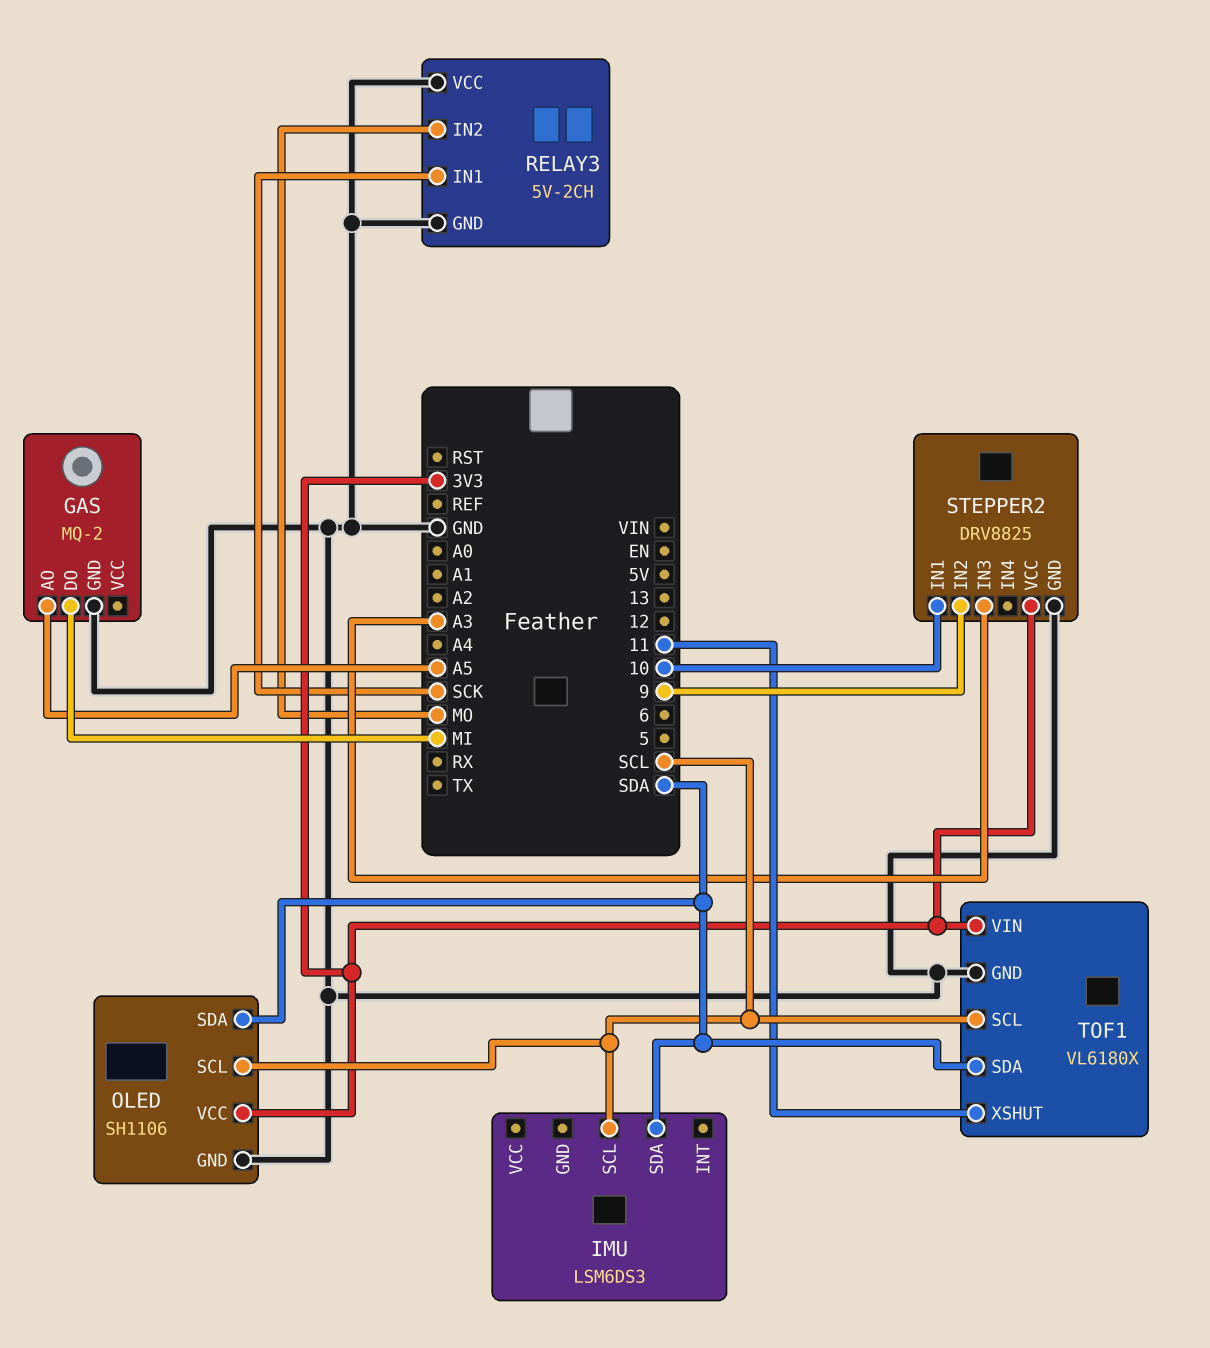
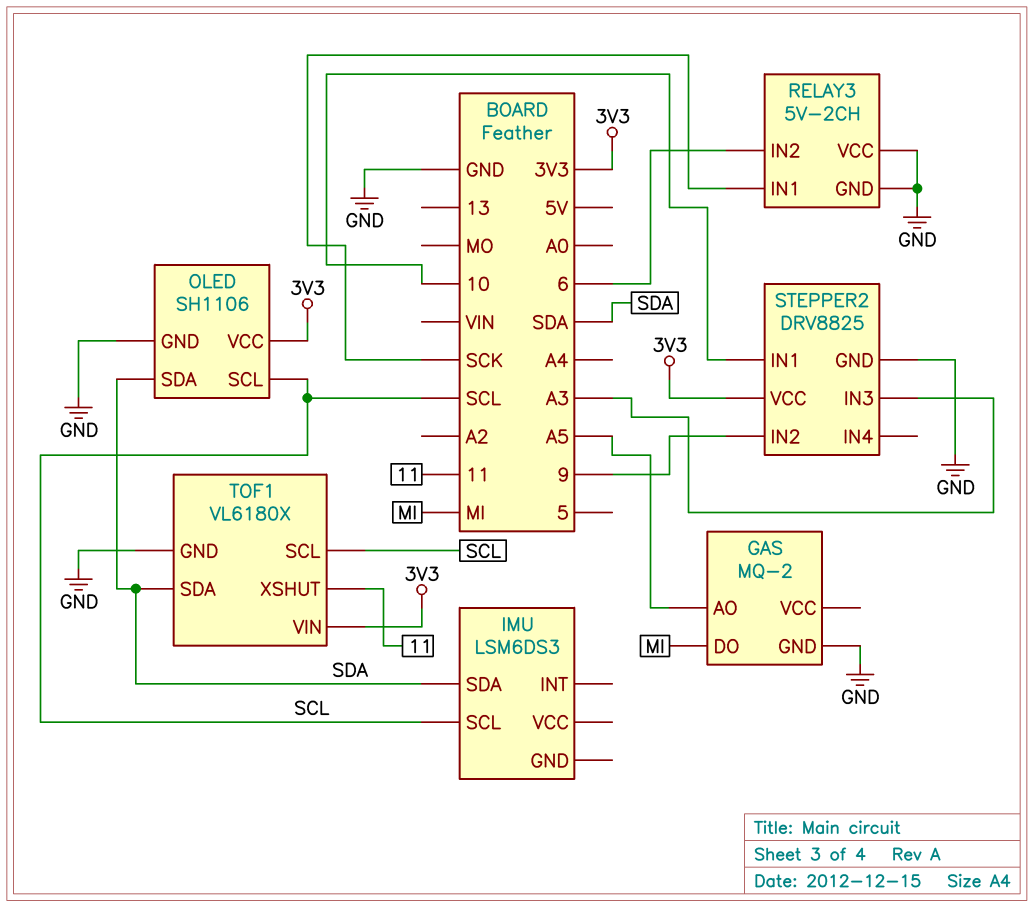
RELAY3 pin IN2: MO -> 6

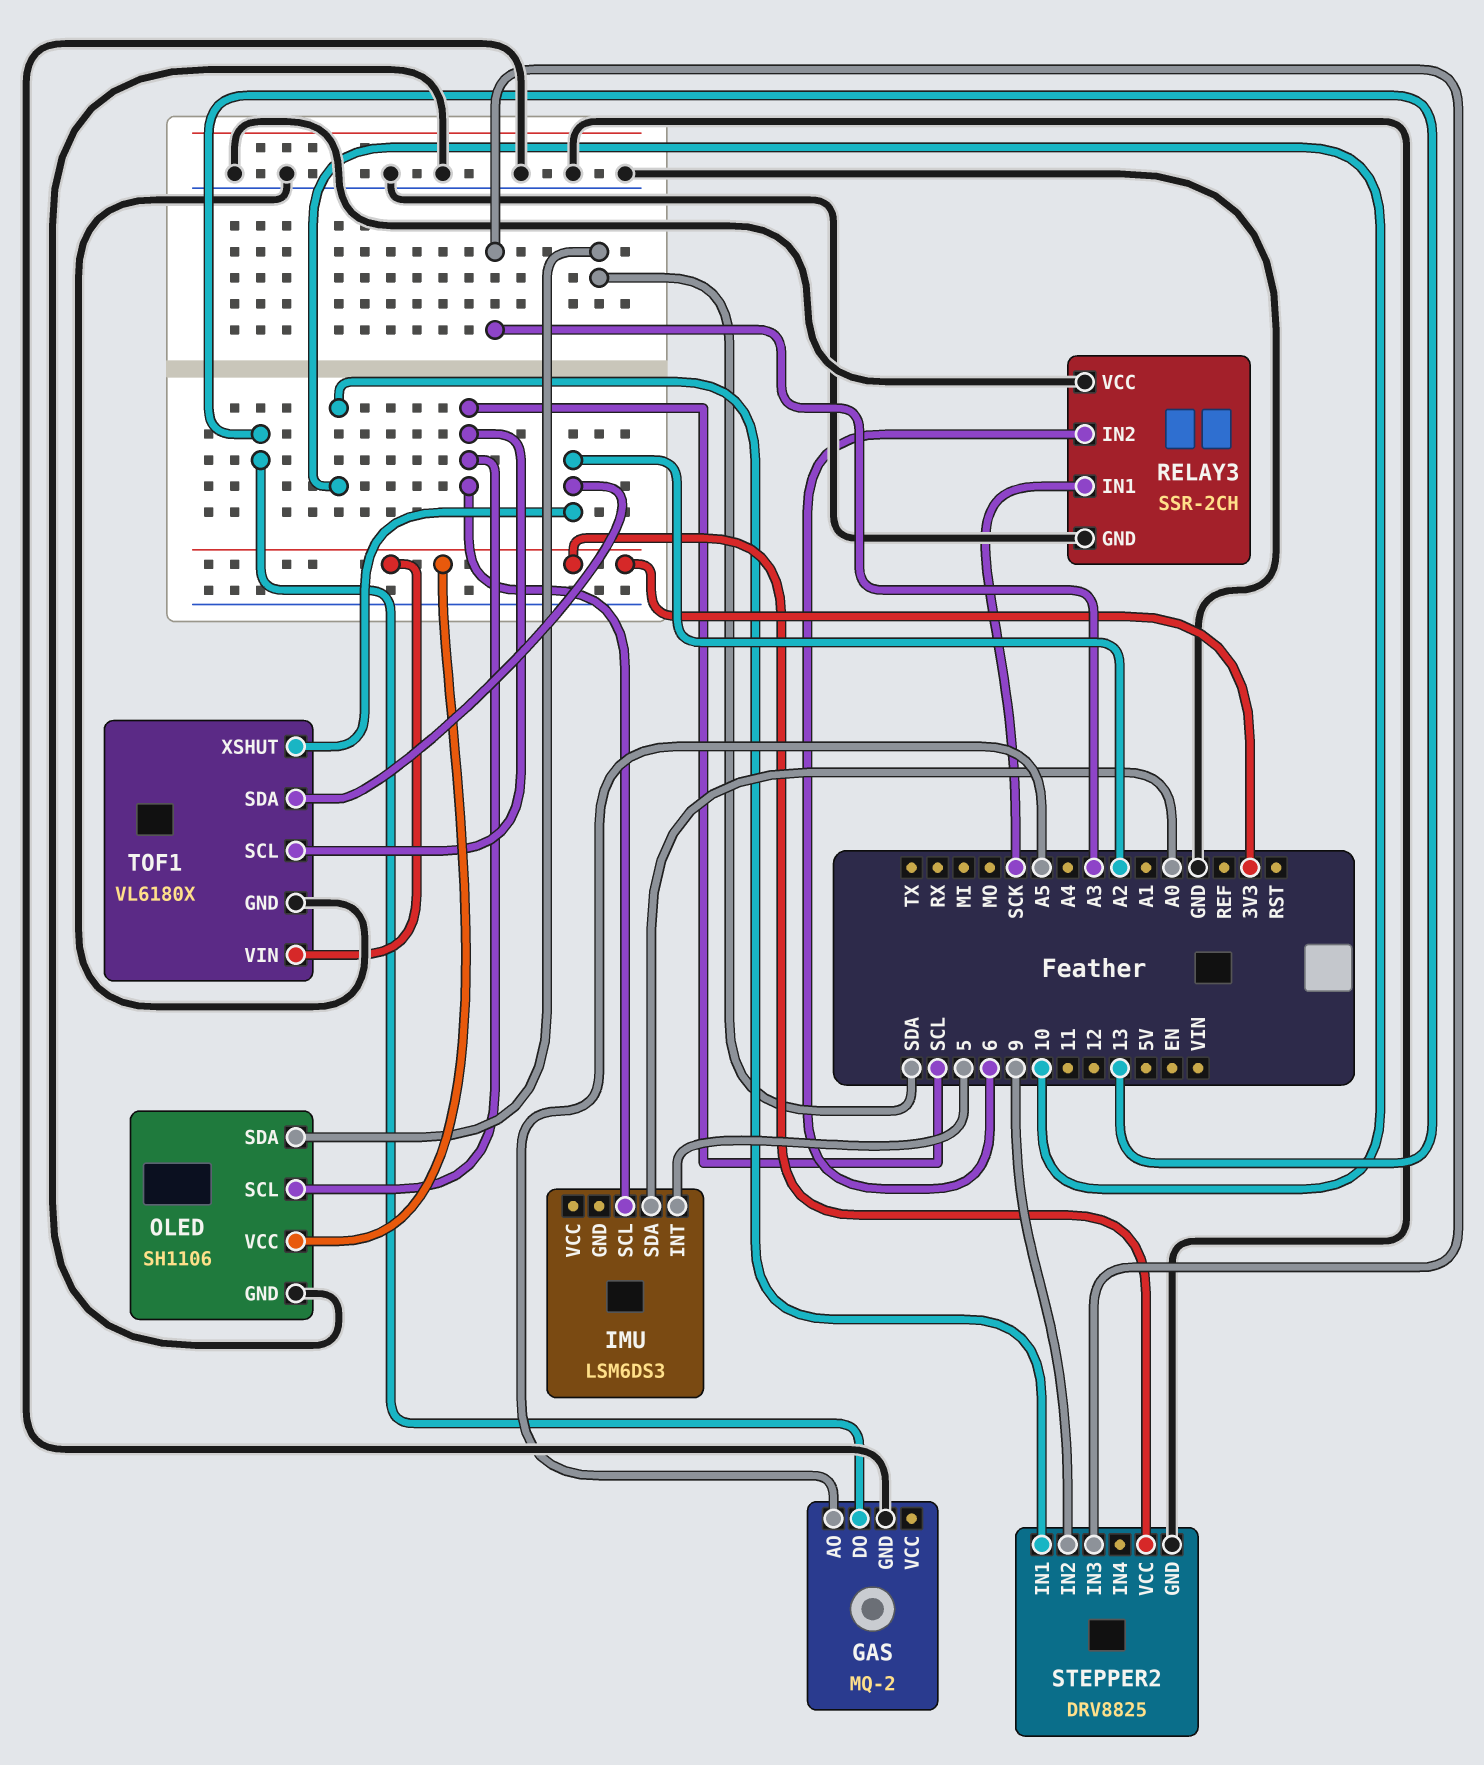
GAS pin DO: MI -> 13
IMU pin INT: none -> 5
IMU pin SDA: SDA -> A0
RELAY3: 5V-2CH -> SSR-2CH
TOF1 pin SDA: SDA -> A2
TOF1 pin XSHUT: 11 -> A2

